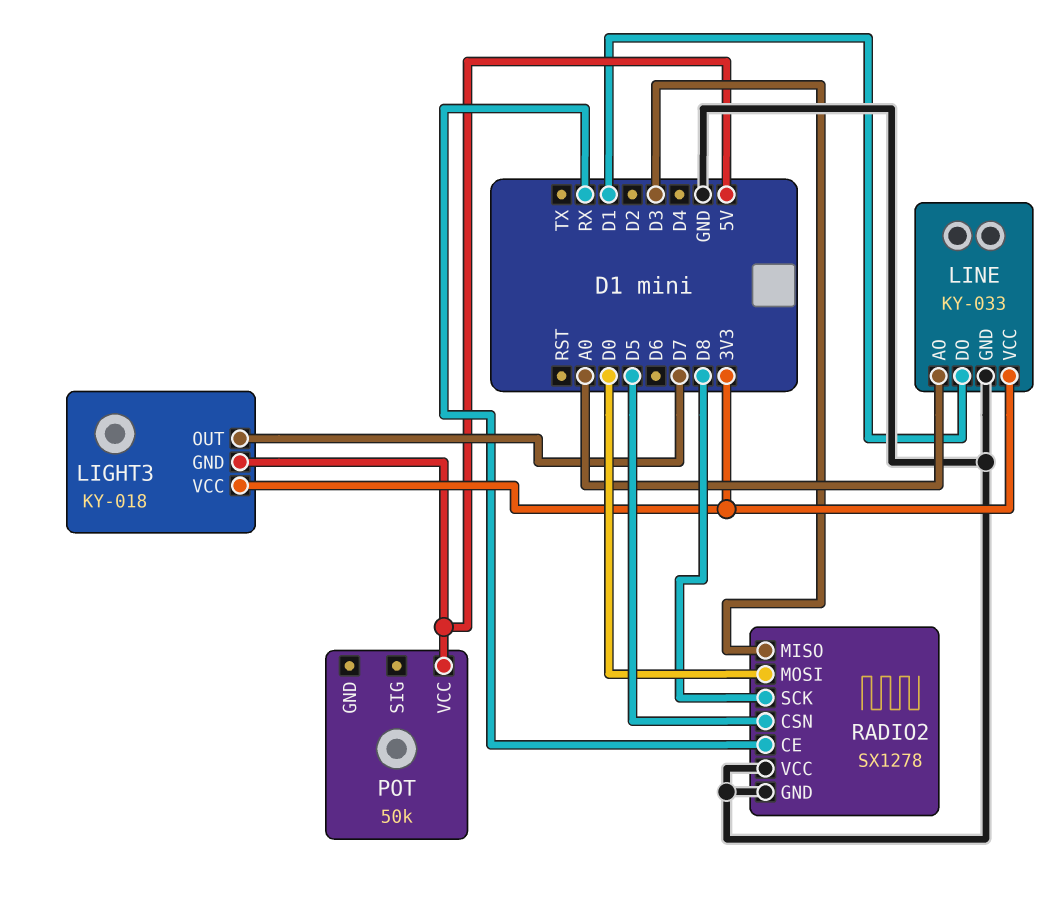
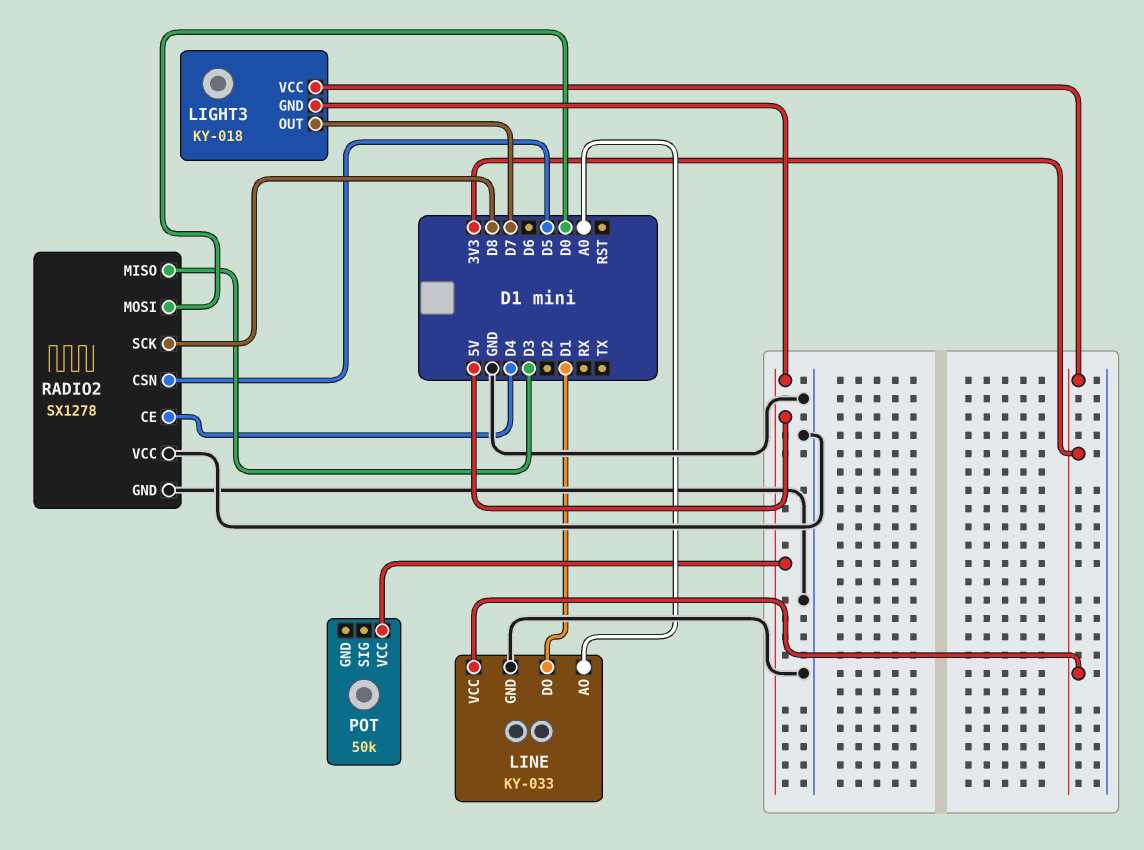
RADIO2 pin CE: RX -> D4

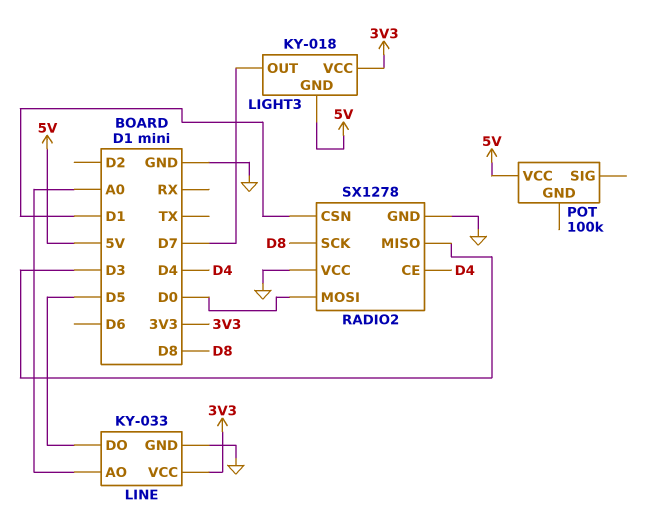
LINE pin DO: D1 -> D5
POT: 50k -> 100k
RADIO2 pin CSN: D5 -> D1

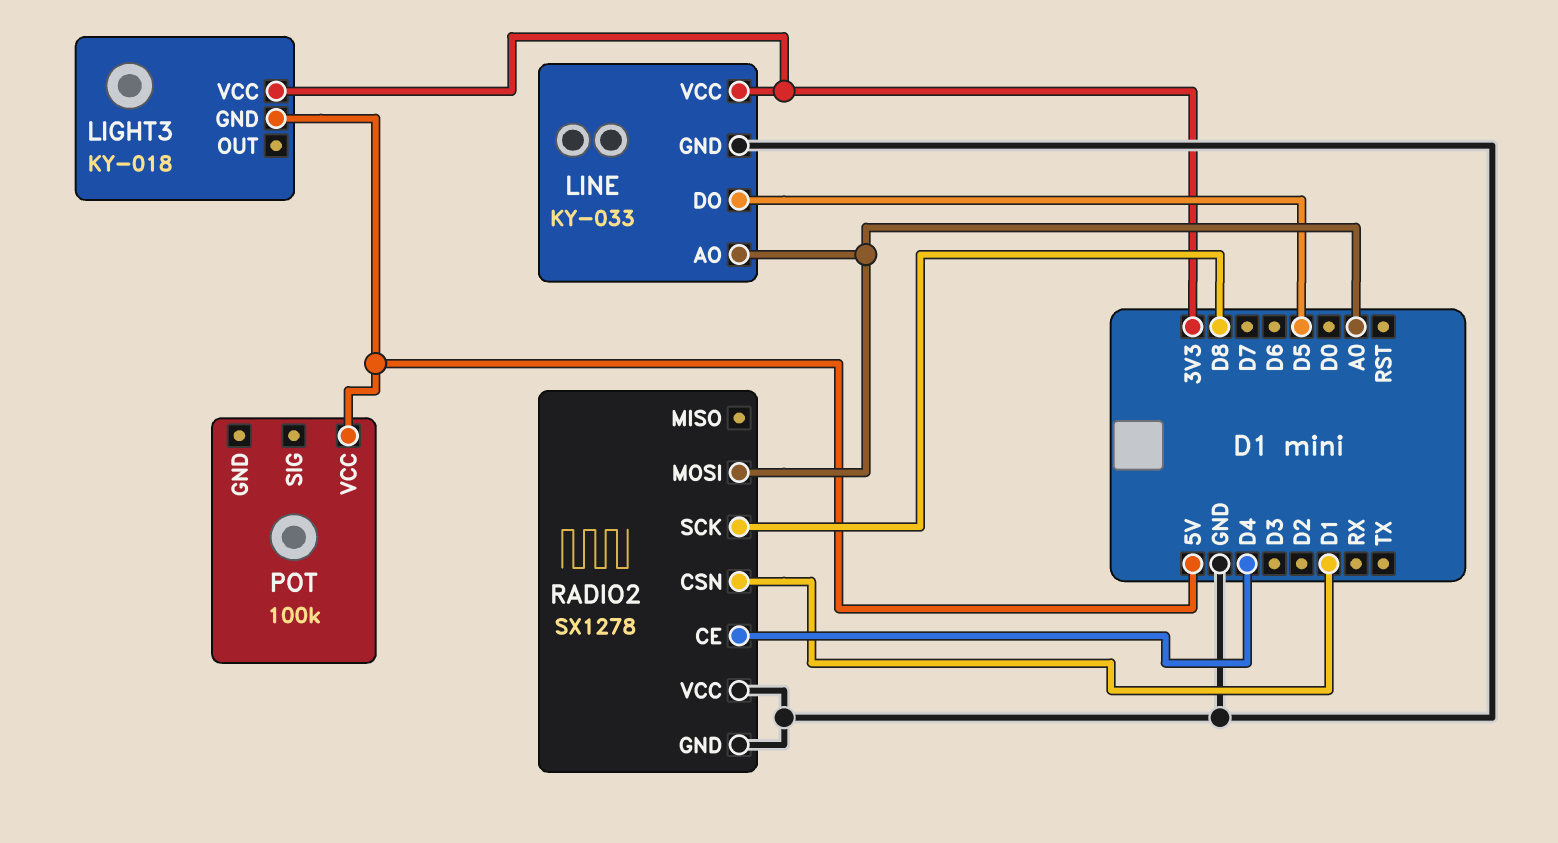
LIGHT3 pin OUT: D7 -> none
RADIO2 pin MISO: D3 -> none
RADIO2 pin MOSI: D0 -> A0

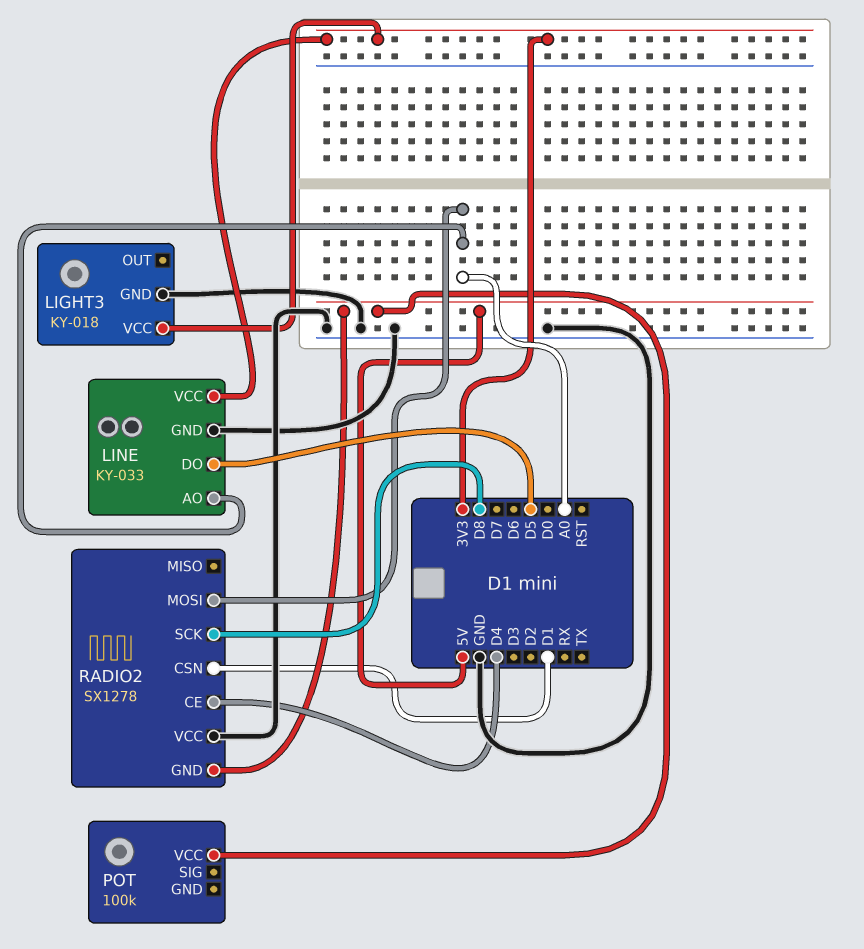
LIGHT3 pin GND: 5V -> GND
RADIO2 pin GND: GND -> 5V

